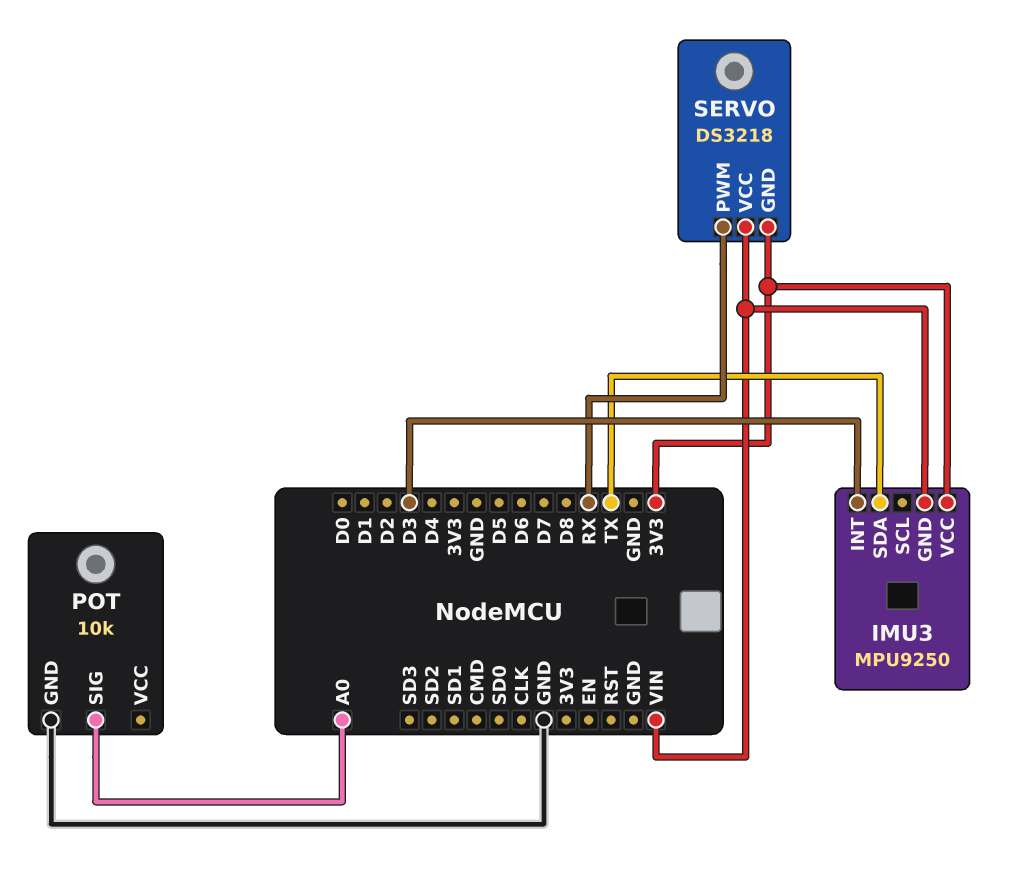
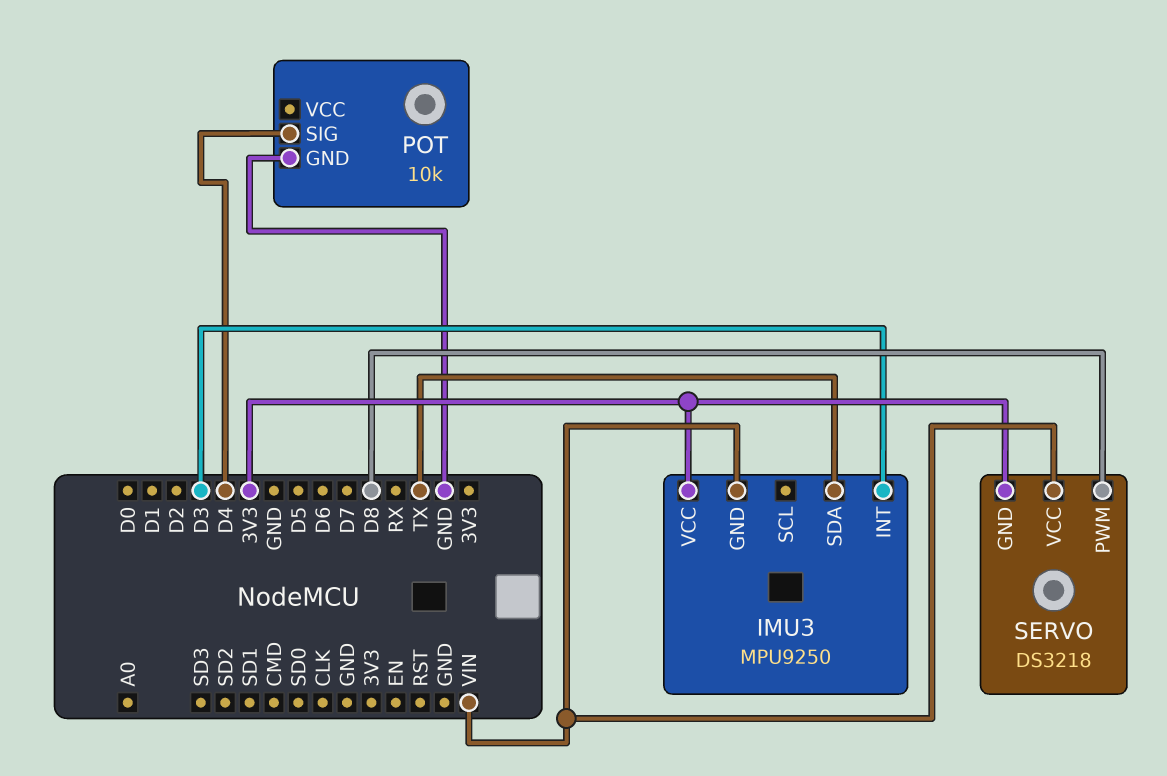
POT pin SIG: A0 -> D4
SERVO pin PWM: RX -> D8

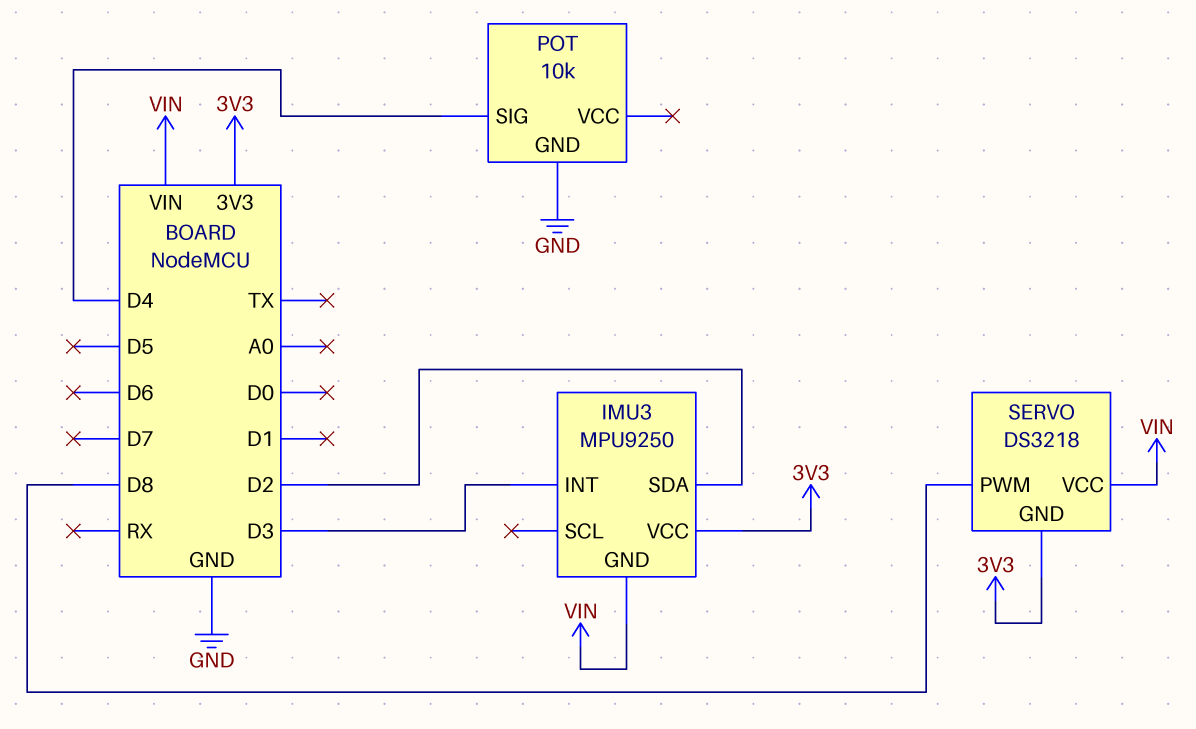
IMU3 pin SDA: TX -> D2

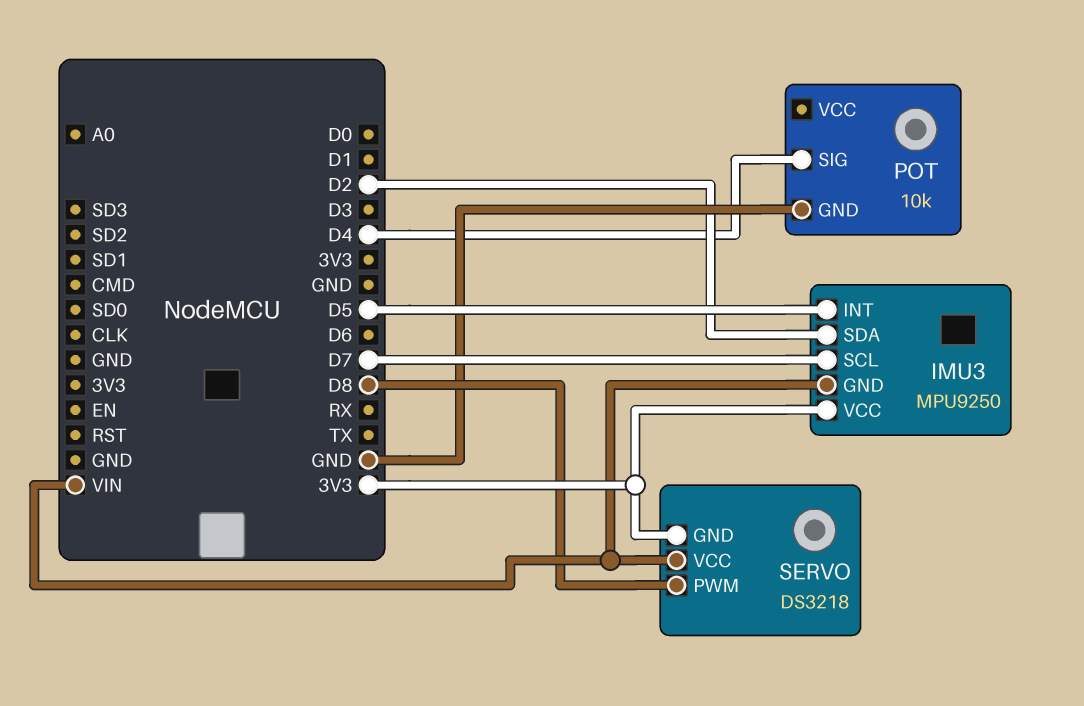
IMU3 pin INT: D3 -> D5
IMU3 pin SCL: none -> D7

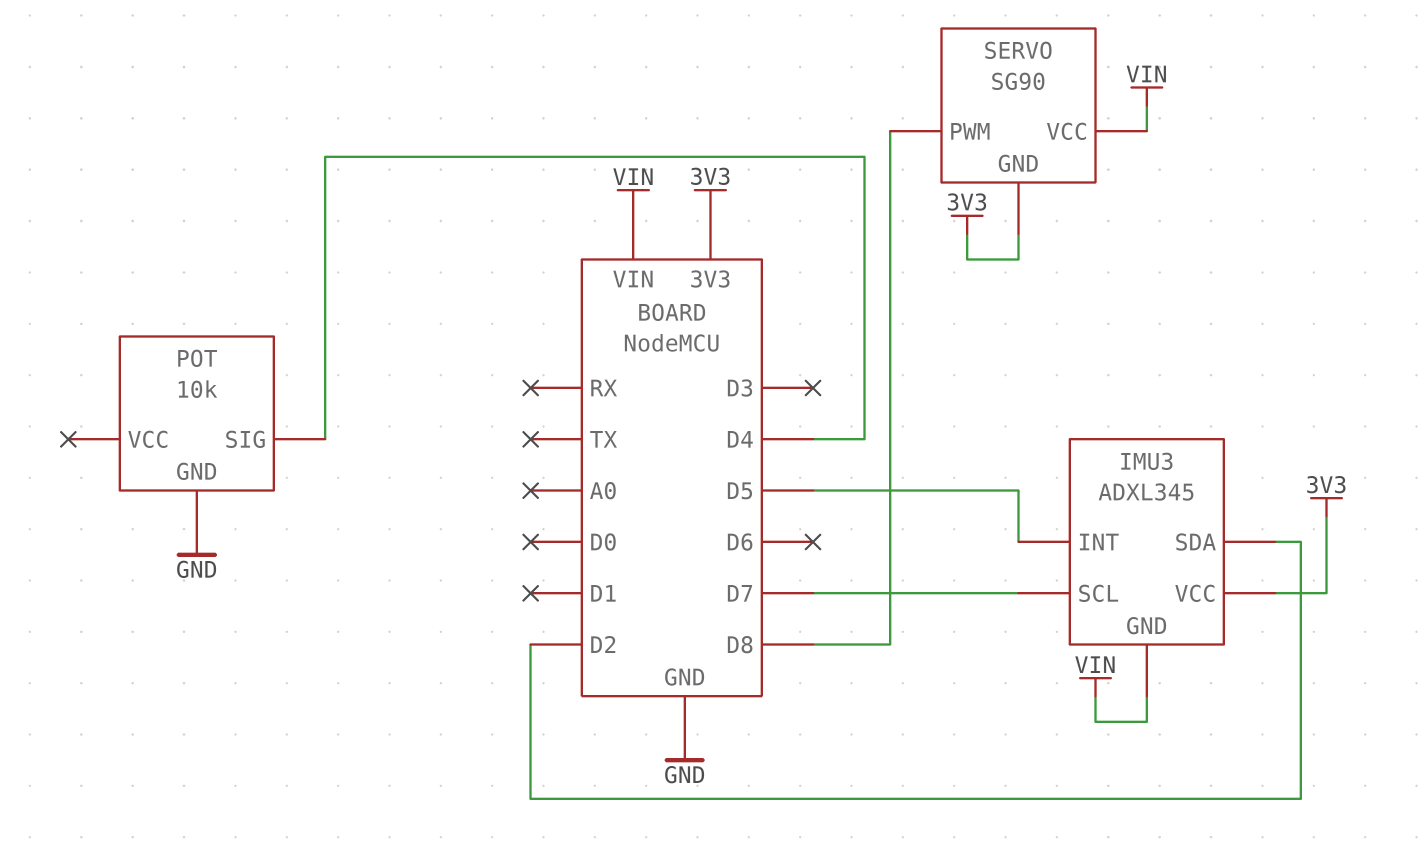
IMU3: MPU9250 -> ADXL345
SERVO: DS3218 -> SG90

